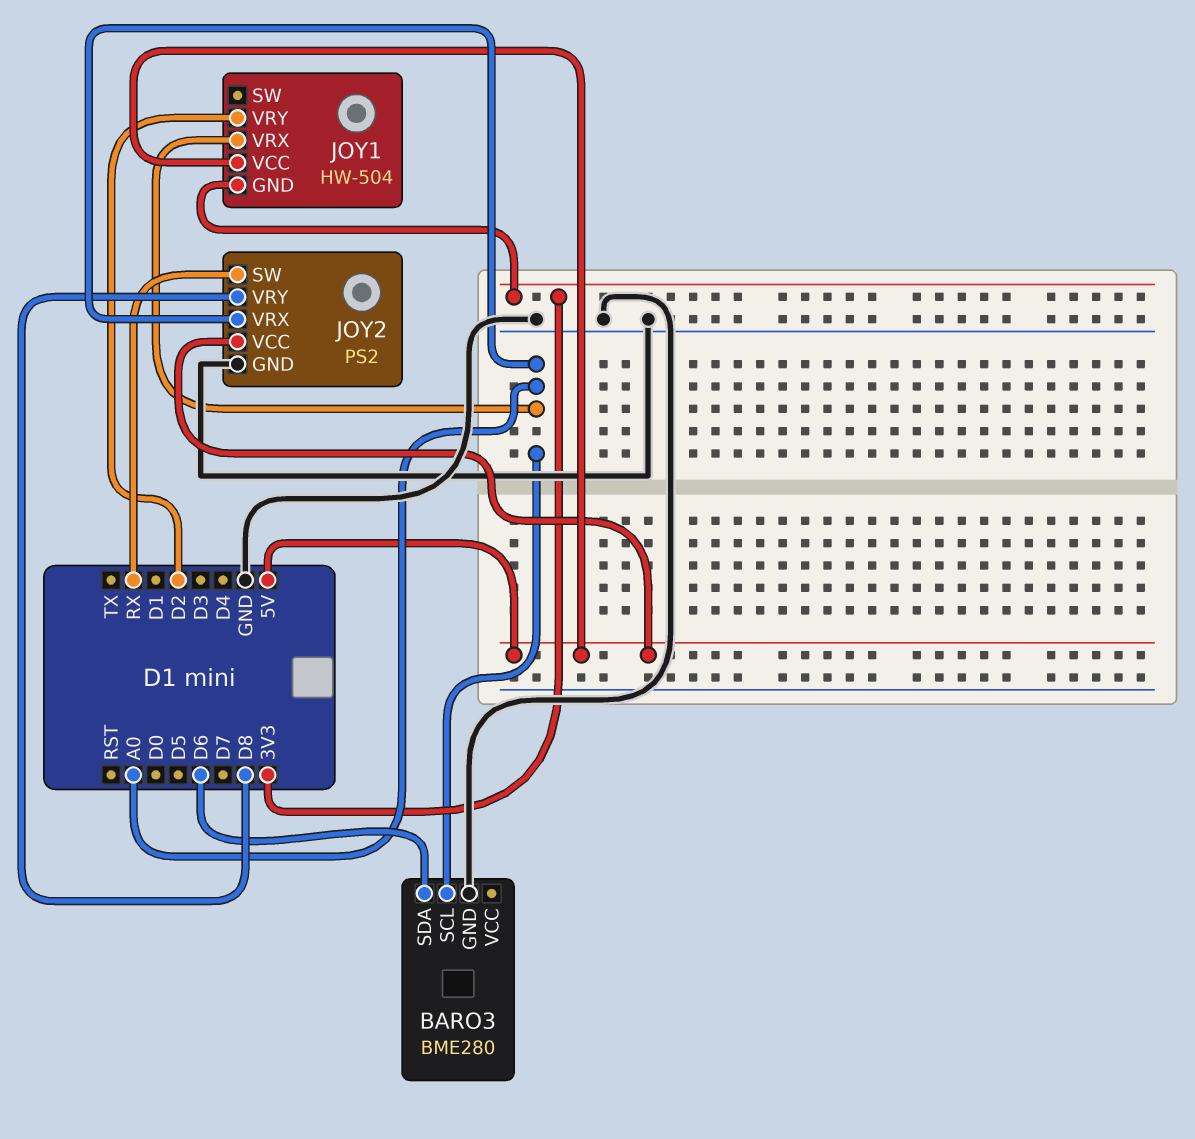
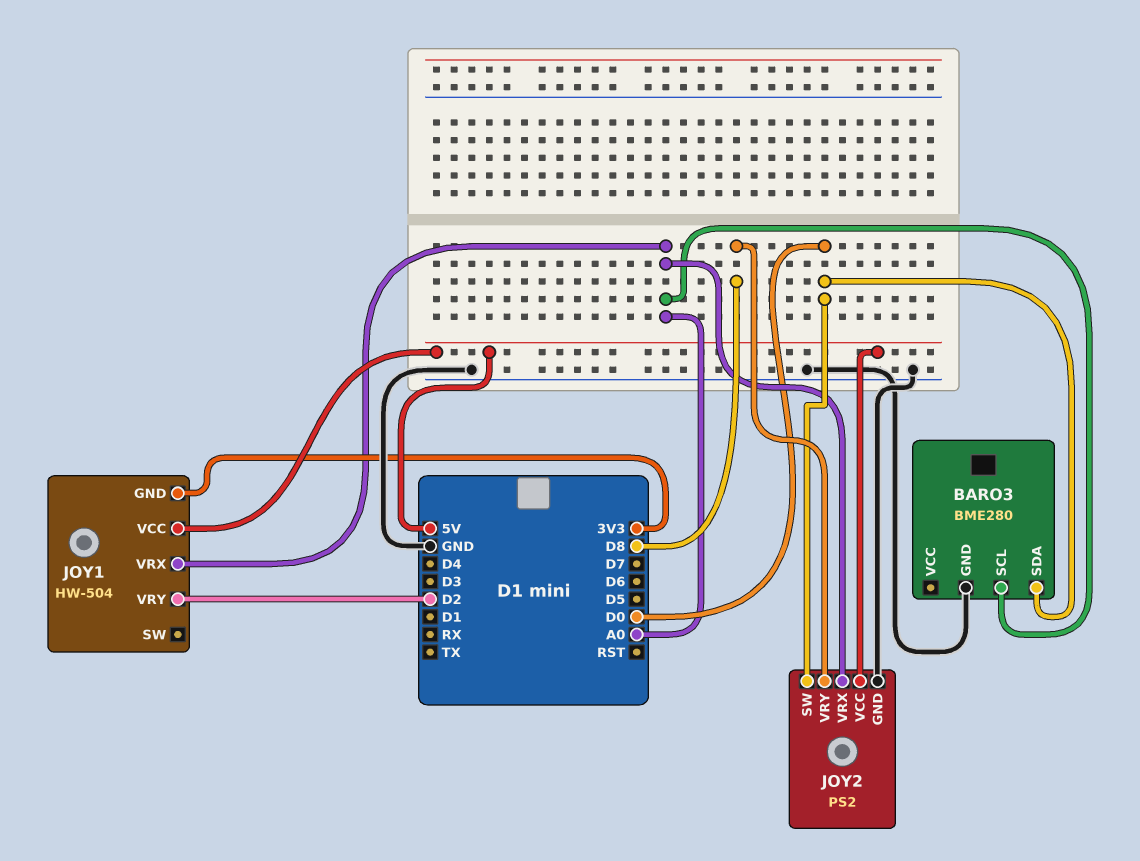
BARO3 pin SDA: D6 -> D0
JOY2 pin SW: RX -> D0

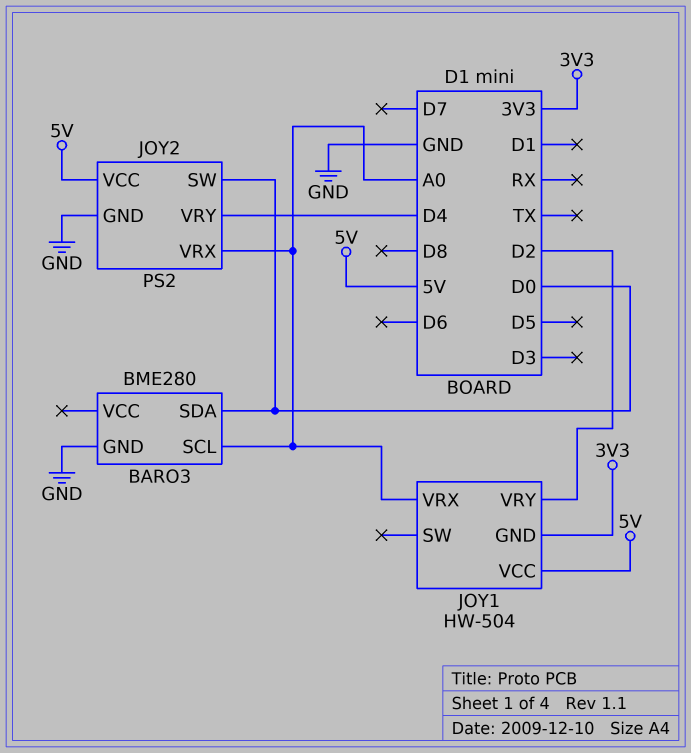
JOY2 pin VRY: D8 -> D4

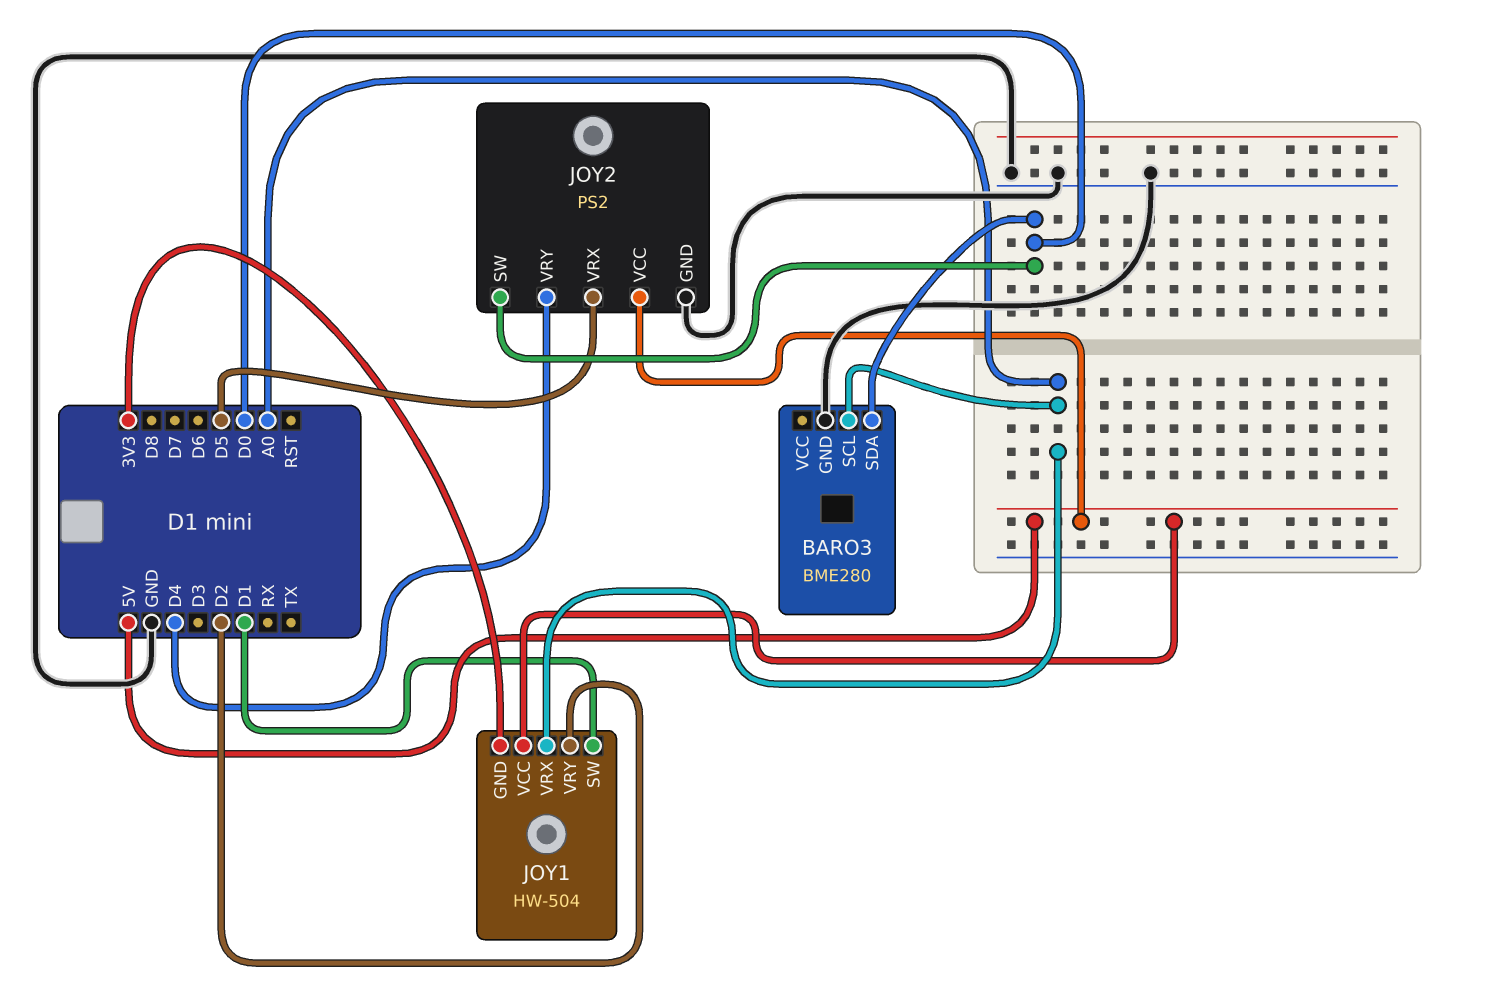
JOY1 pin SW: none -> D1
JOY2 pin VRX: A0 -> D5

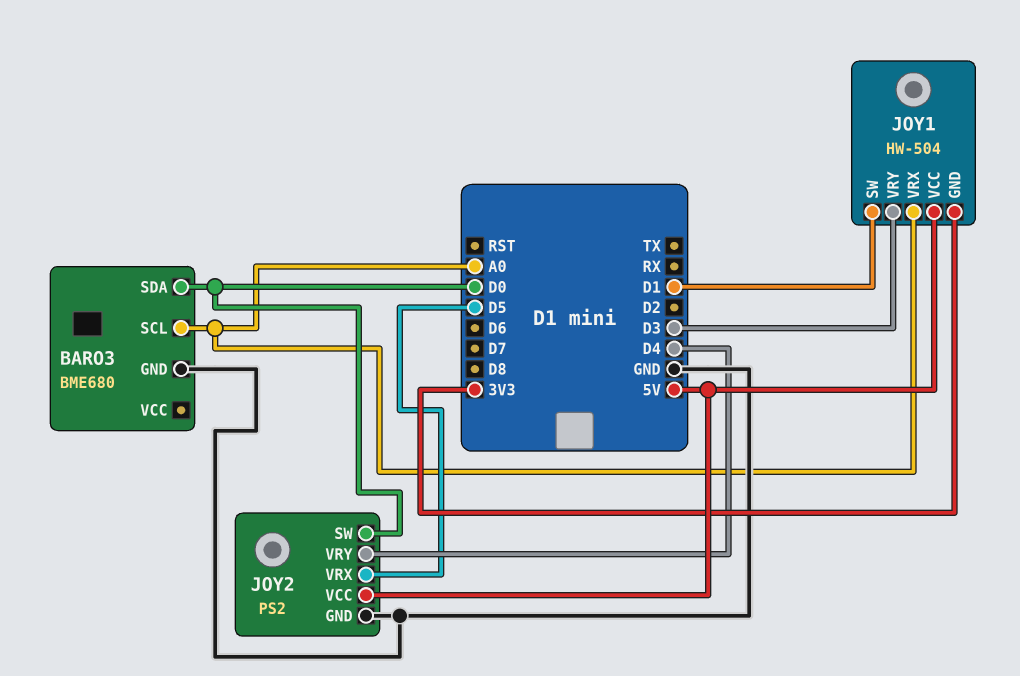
BARO3: BME280 -> BME680
JOY1 pin VRY: D2 -> D3

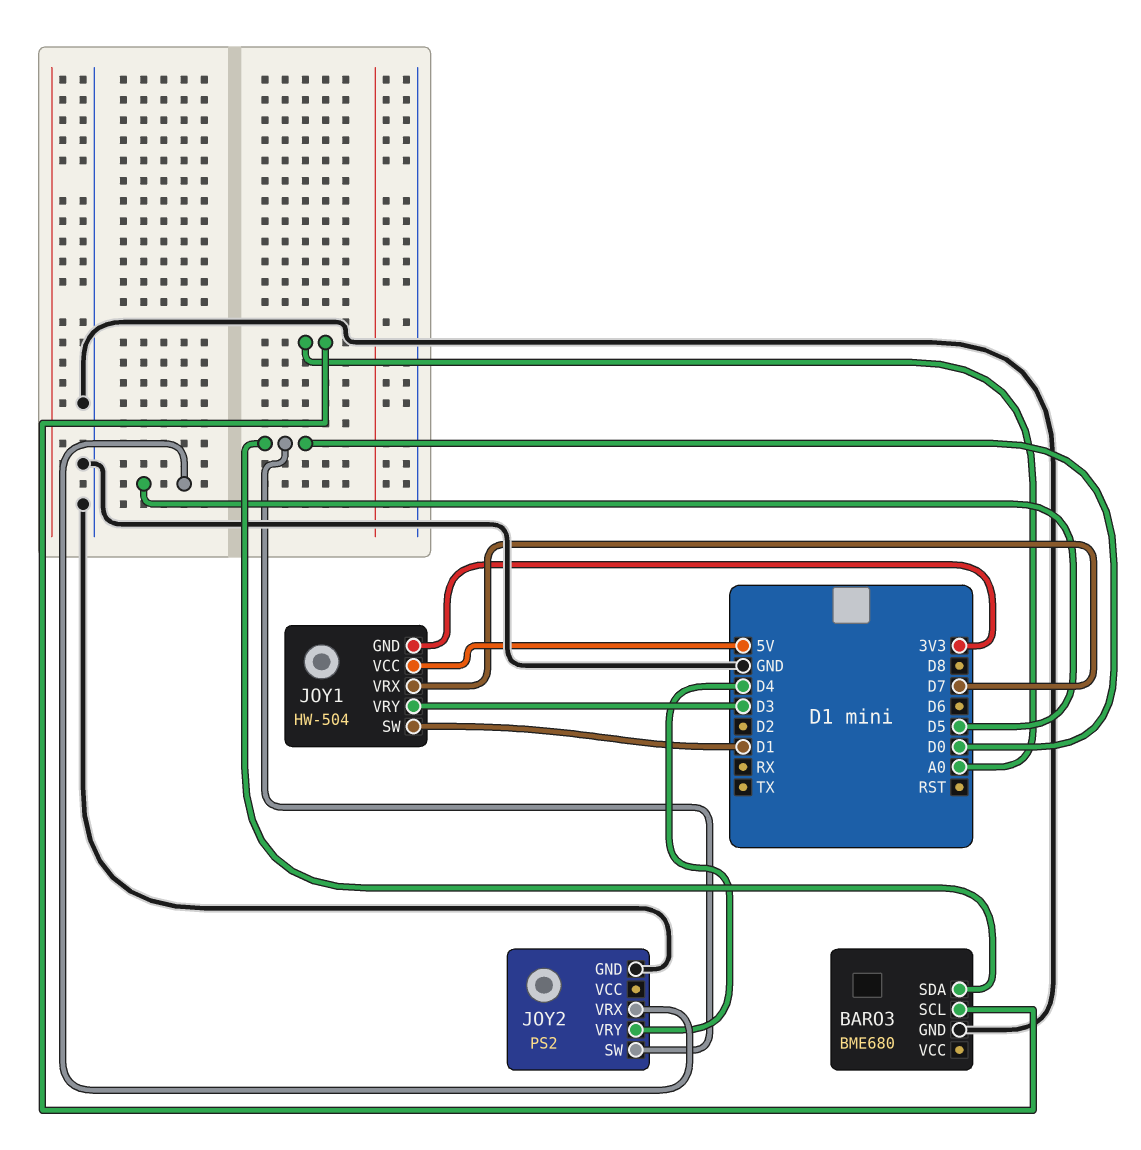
JOY1 pin VRX: A0 -> D7
JOY2 pin VCC: 5V -> none

